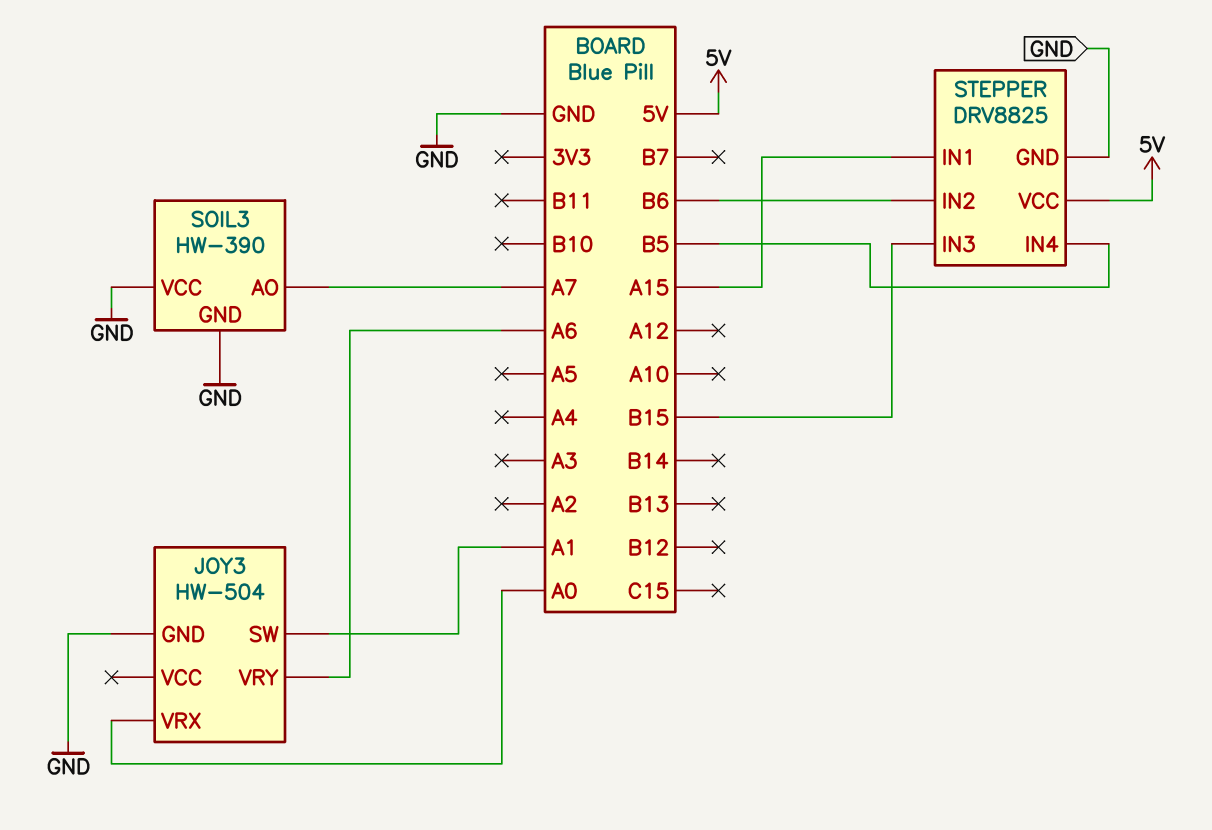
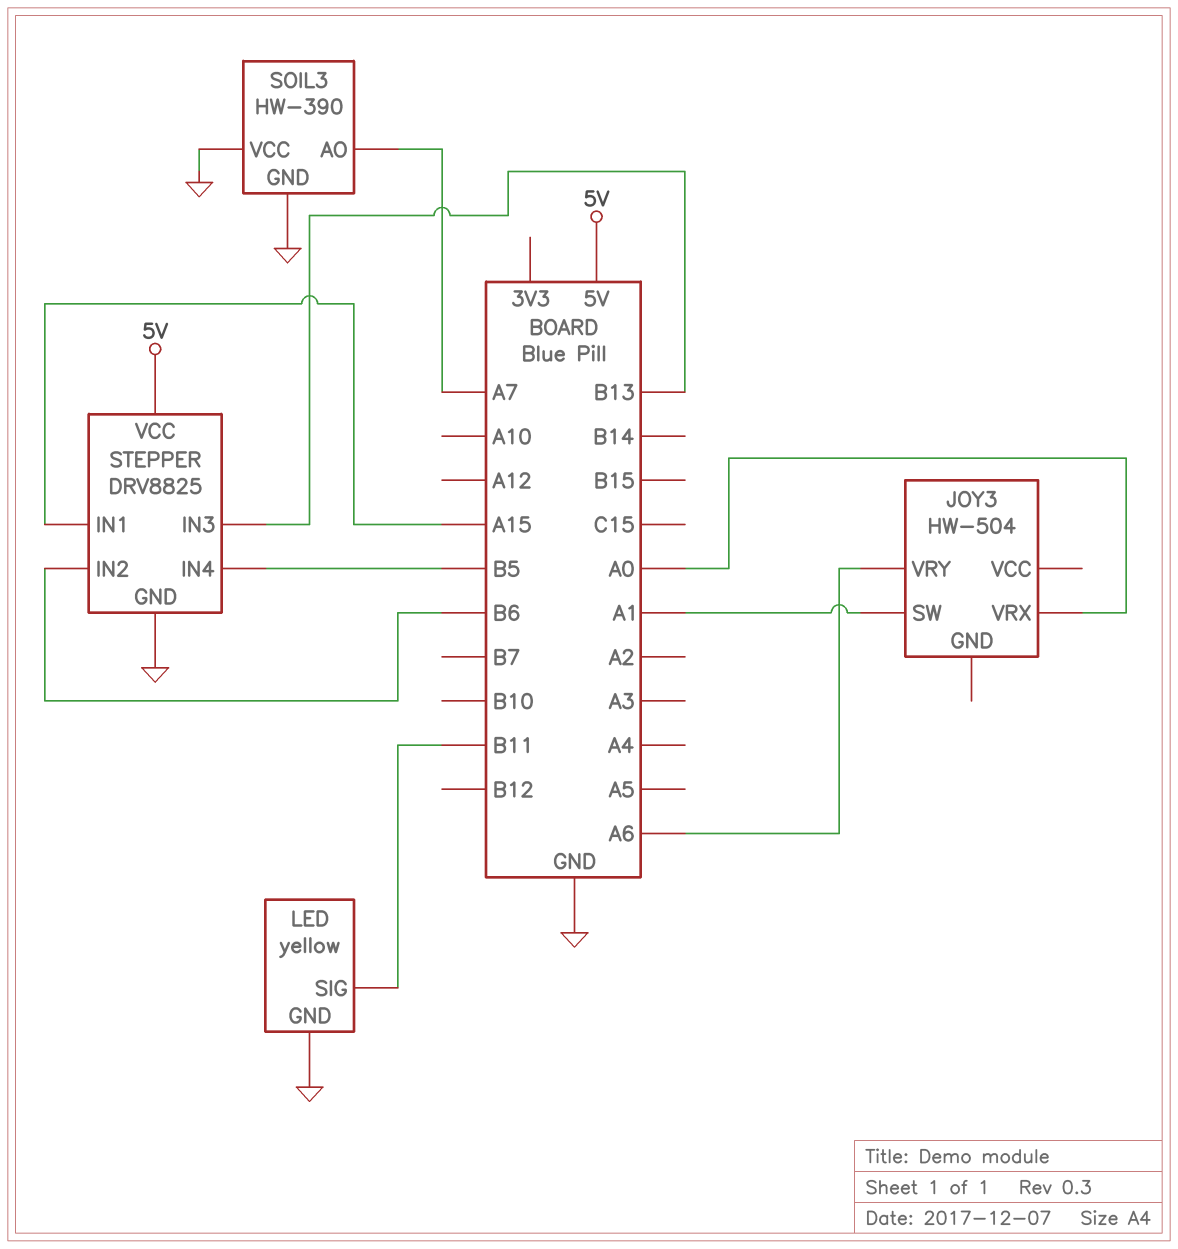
JOY3 pin GND: GND -> none
LED: none -> yellow
LED pin GND: none -> GND
LED pin SIG: none -> B11
STEPPER pin IN3: B15 -> B13

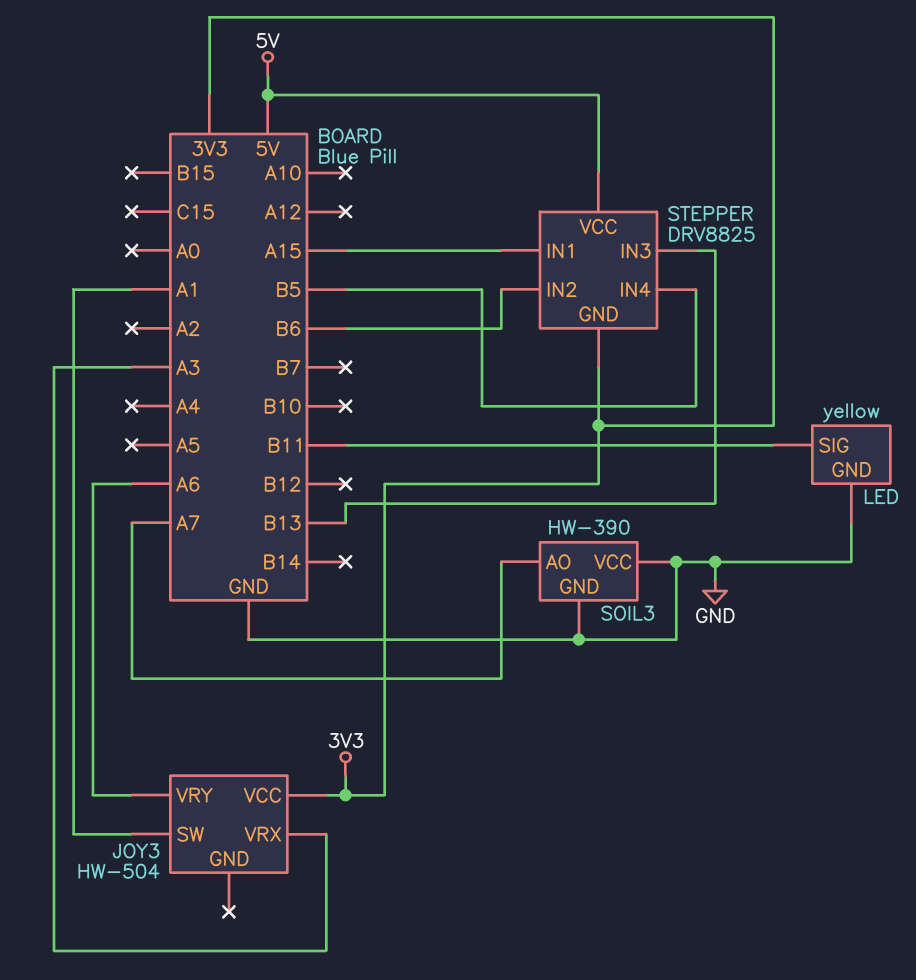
JOY3 pin VCC: none -> 3V3
JOY3 pin VRX: A0 -> A3
STEPPER pin GND: GND -> 3V3

